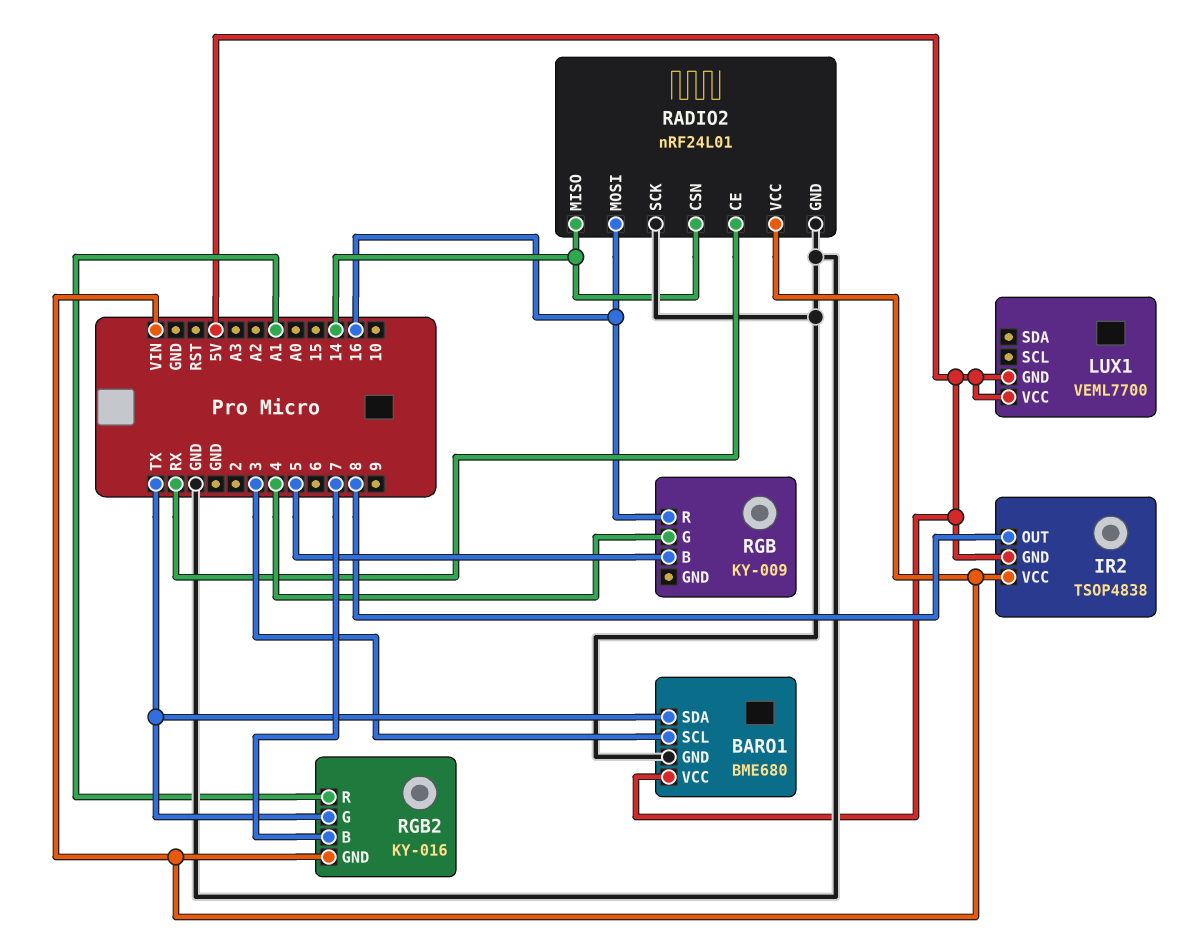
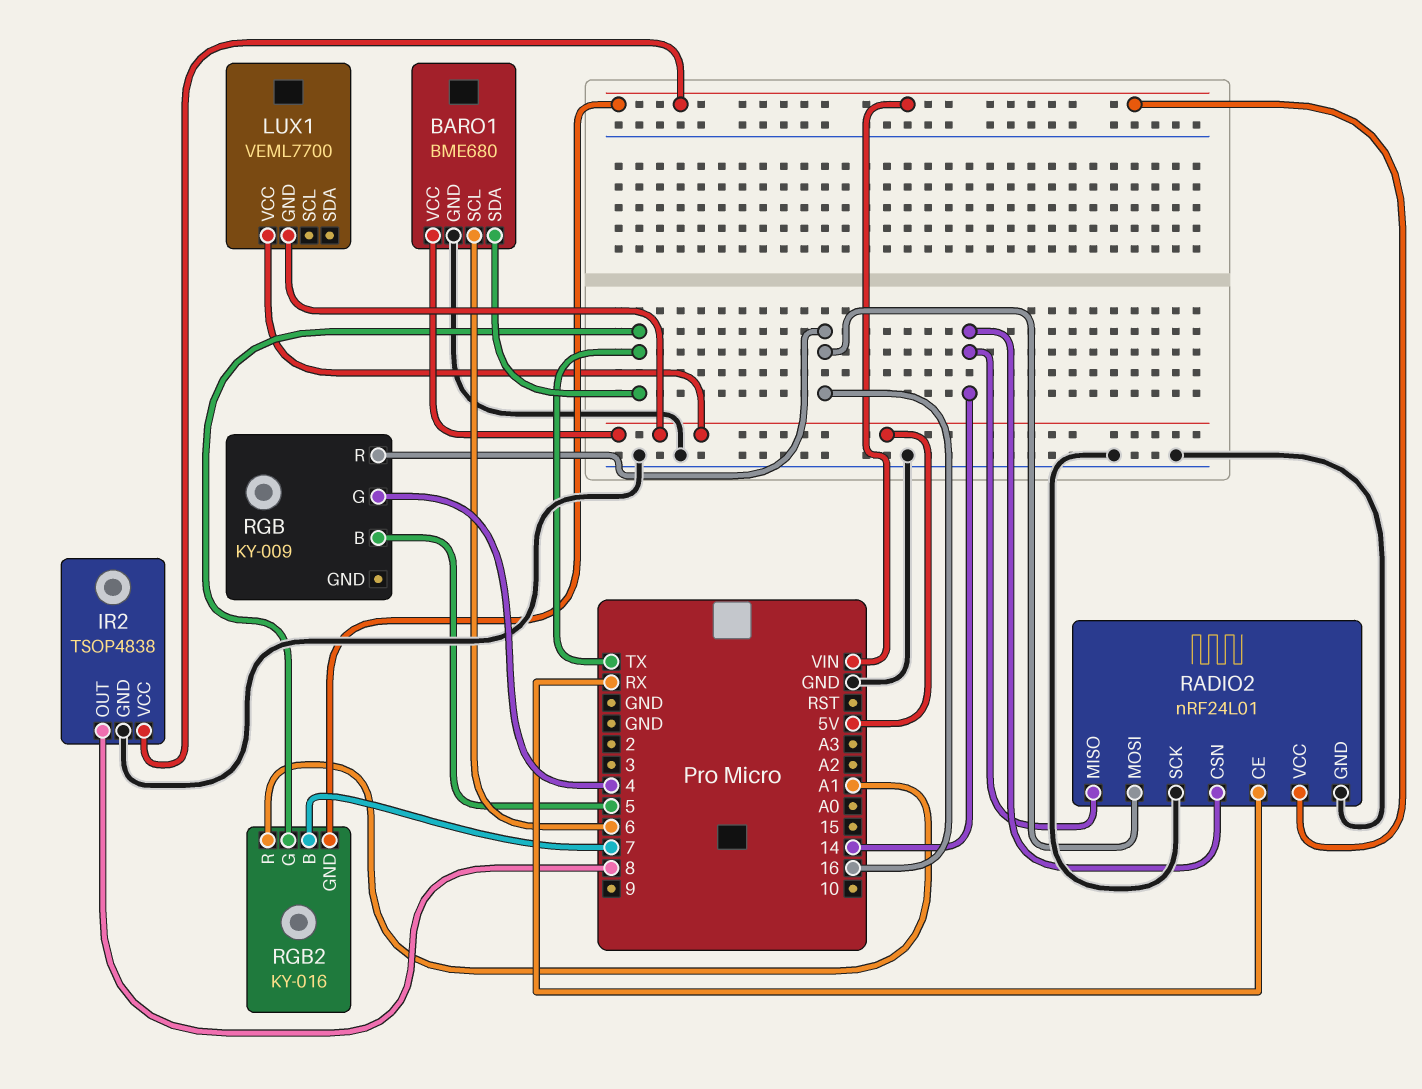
BARO1 pin SCL: 3 -> 6
IR2 pin GND: 5V -> GND

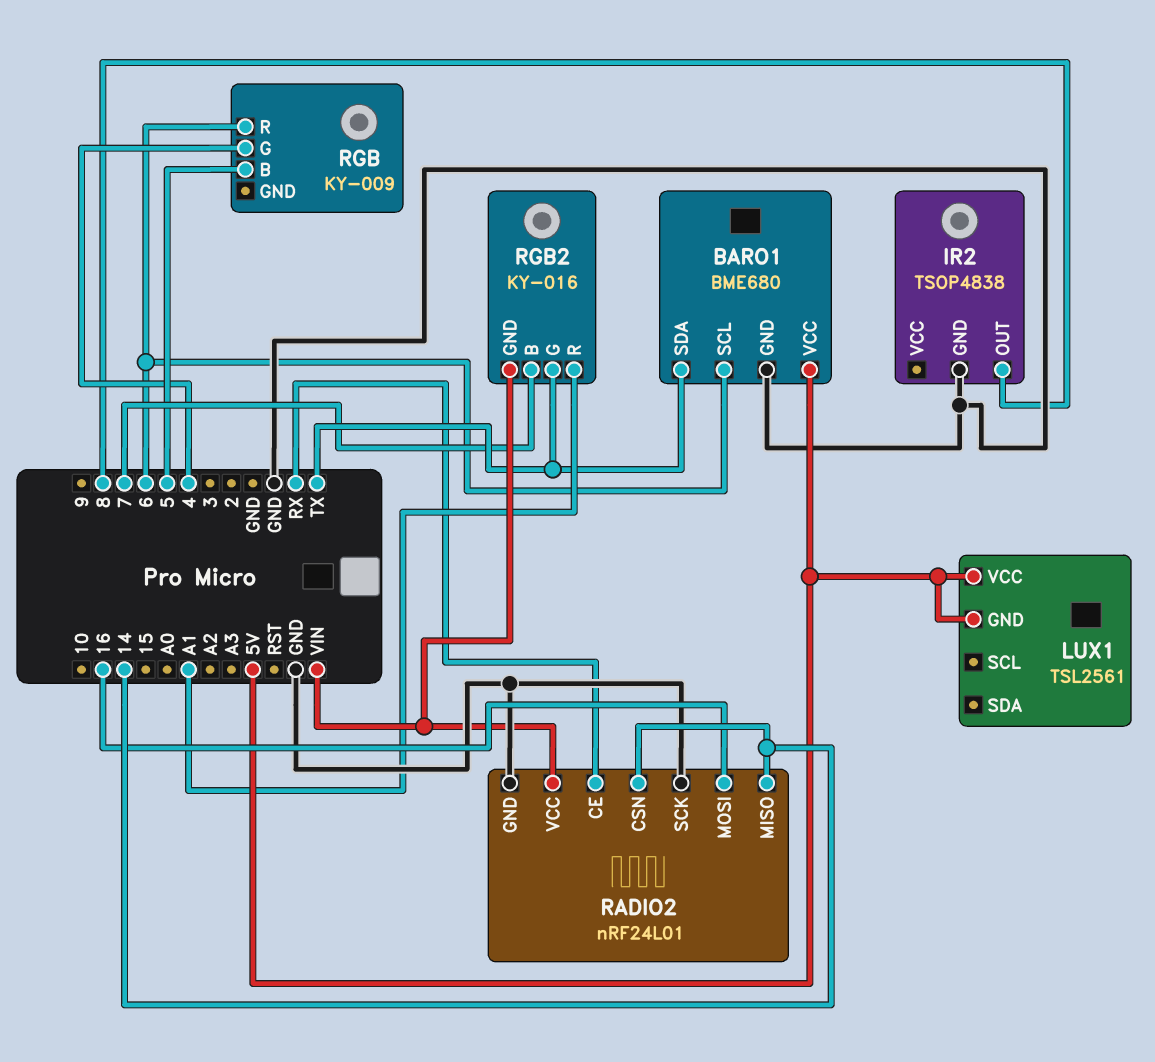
IR2 pin VCC: VIN -> none
LUX1: VEML7700 -> TSL2561
RGB pin R: 16 -> 6

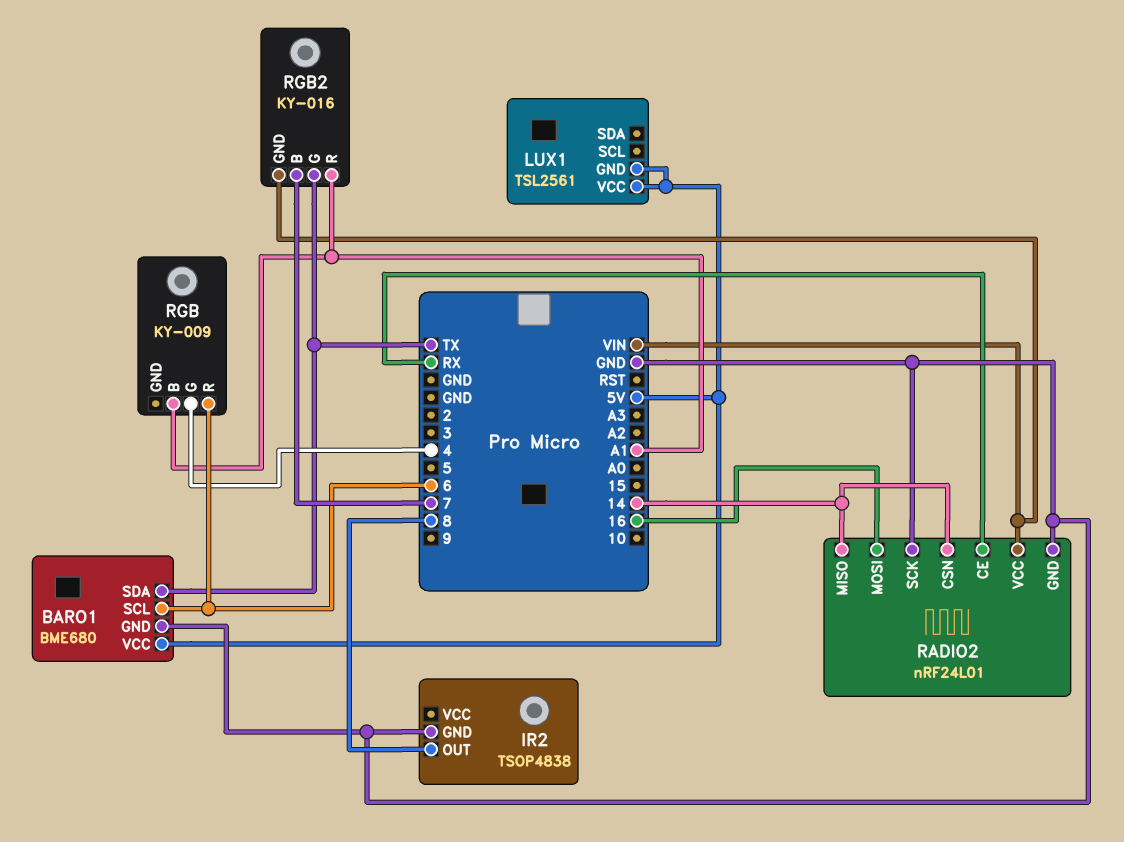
RGB pin B: 5 -> A1

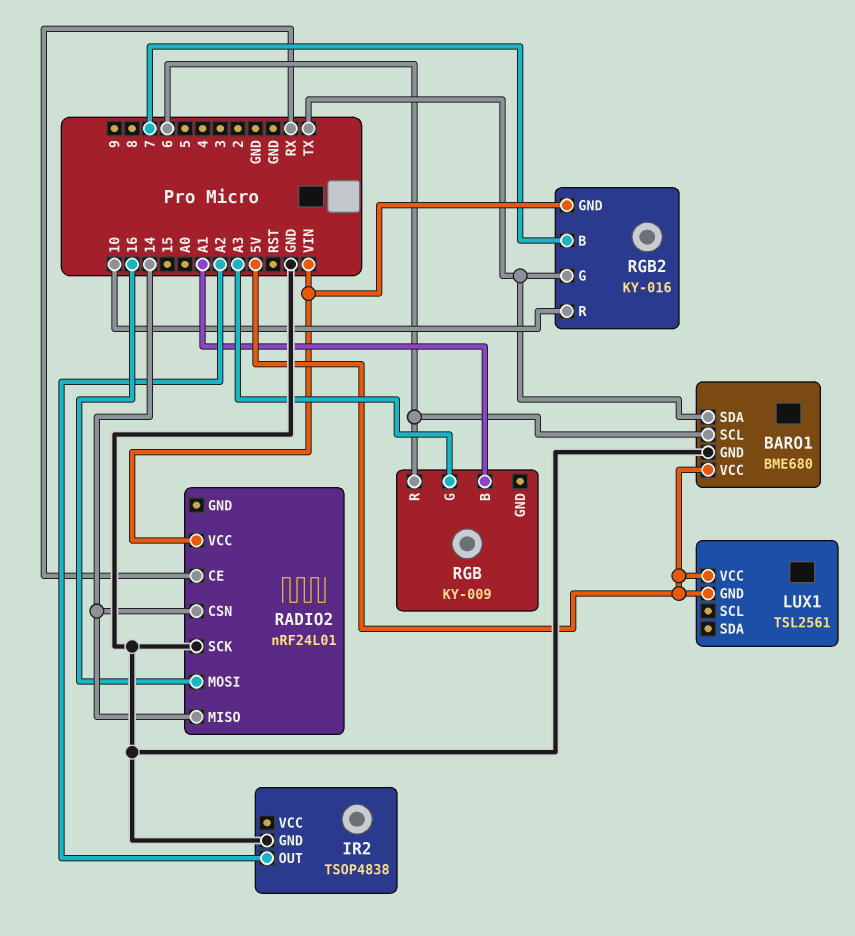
IR2 pin OUT: 8 -> A2
RADIO2 pin GND: GND -> none
RGB pin G: 4 -> A3
RGB2 pin R: A1 -> 10

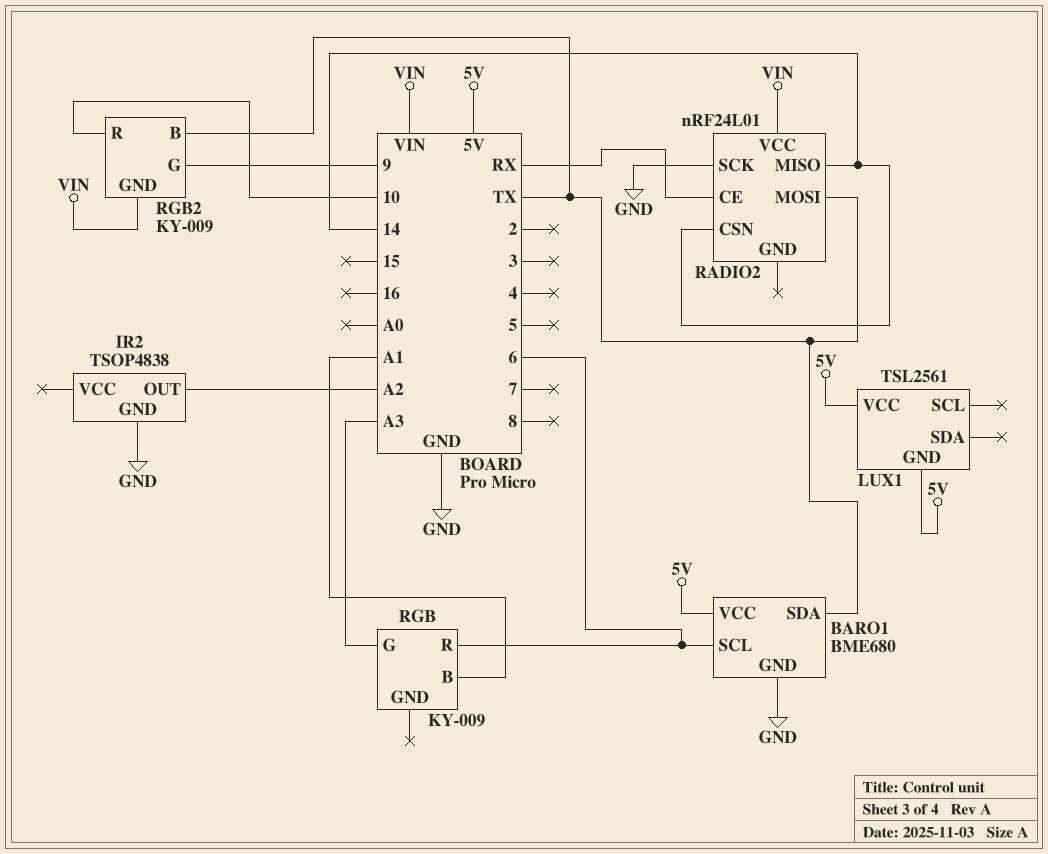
RADIO2 pin MOSI: 16 -> TX
RGB2: KY-016 -> KY-009
RGB2 pin B: 7 -> TX
RGB2 pin G: TX -> 9

